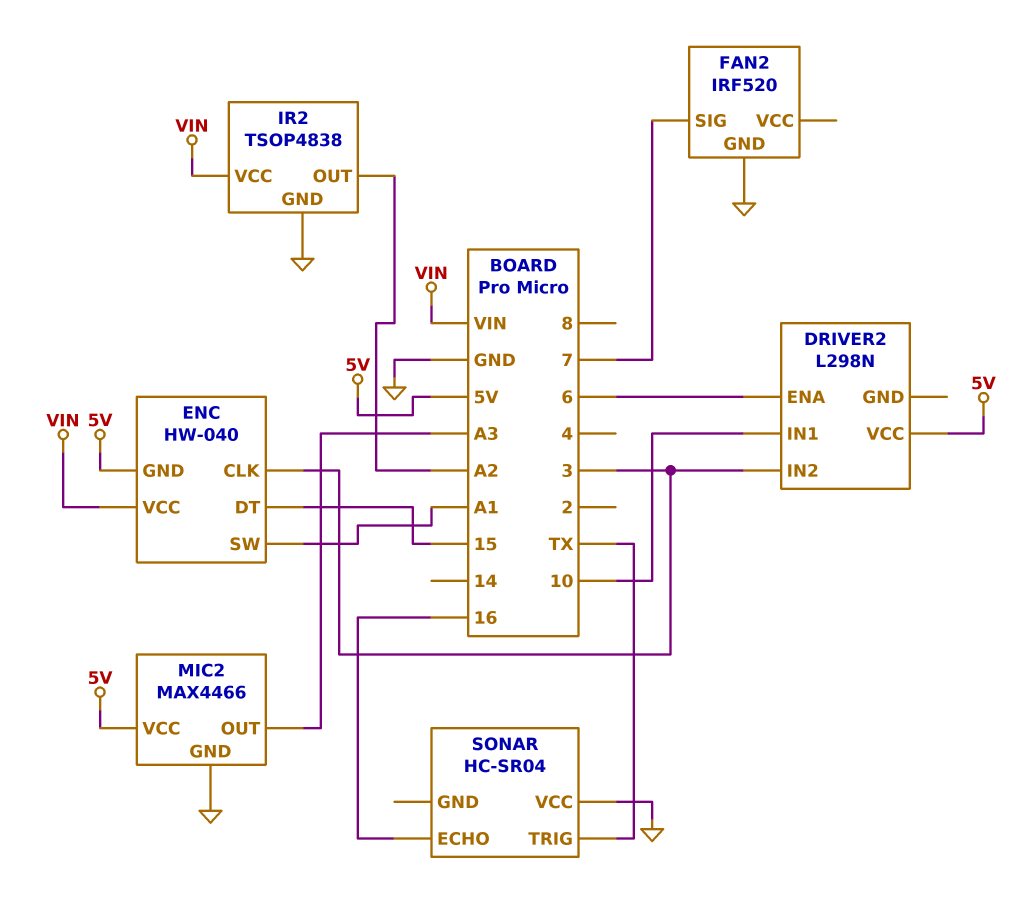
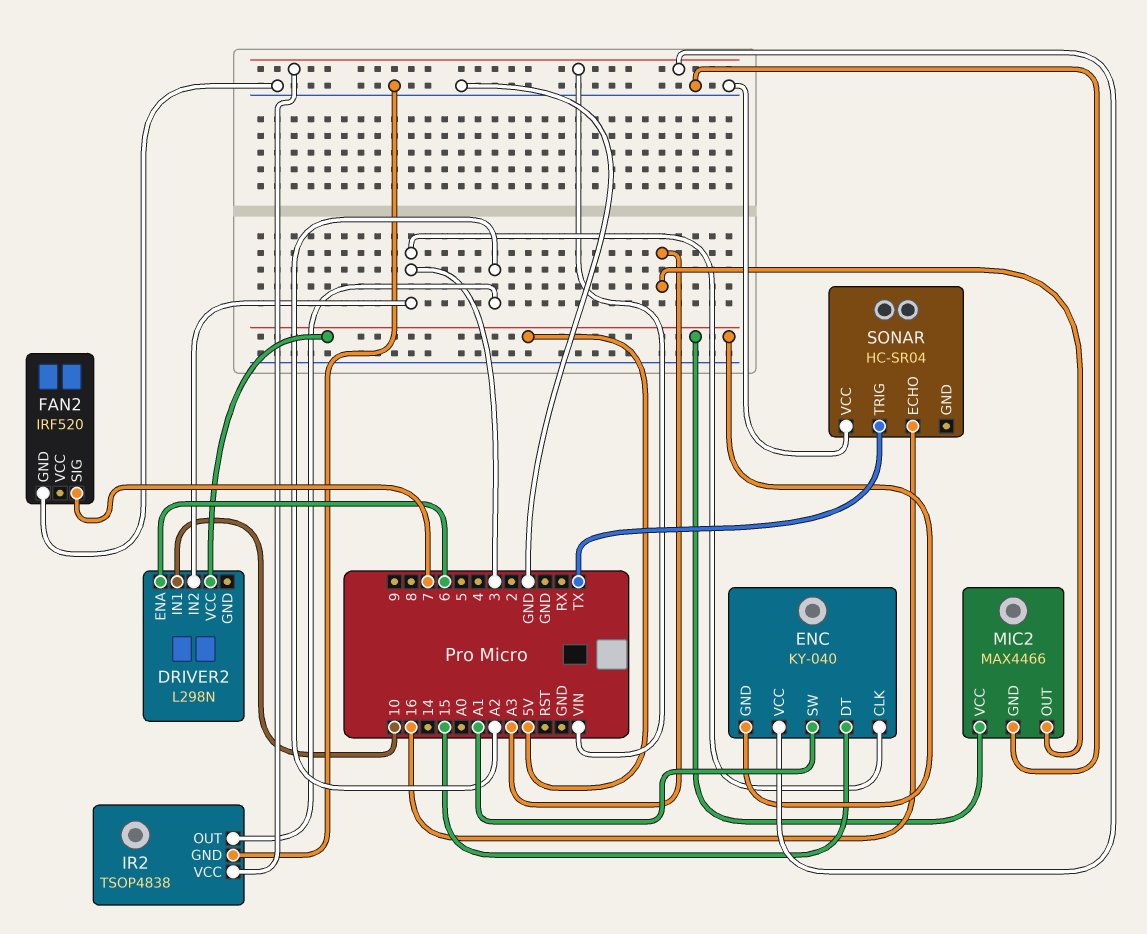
ENC: HW-040 -> KY-040

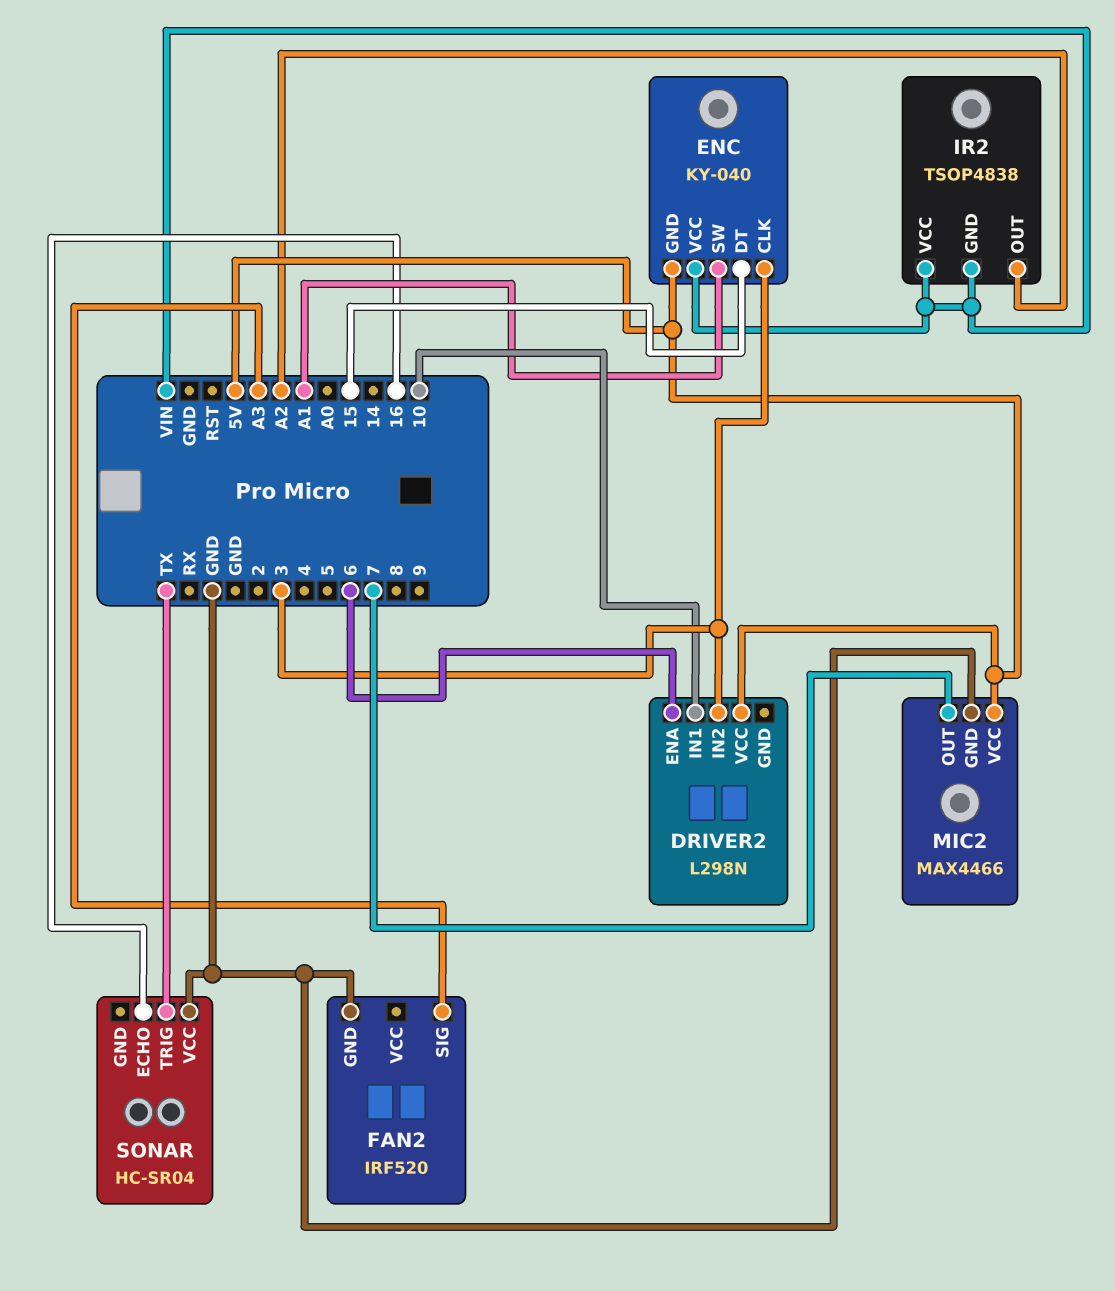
FAN2 pin SIG: 7 -> A3
IR2 pin GND: GND -> VIN
MIC2 pin OUT: A3 -> 7

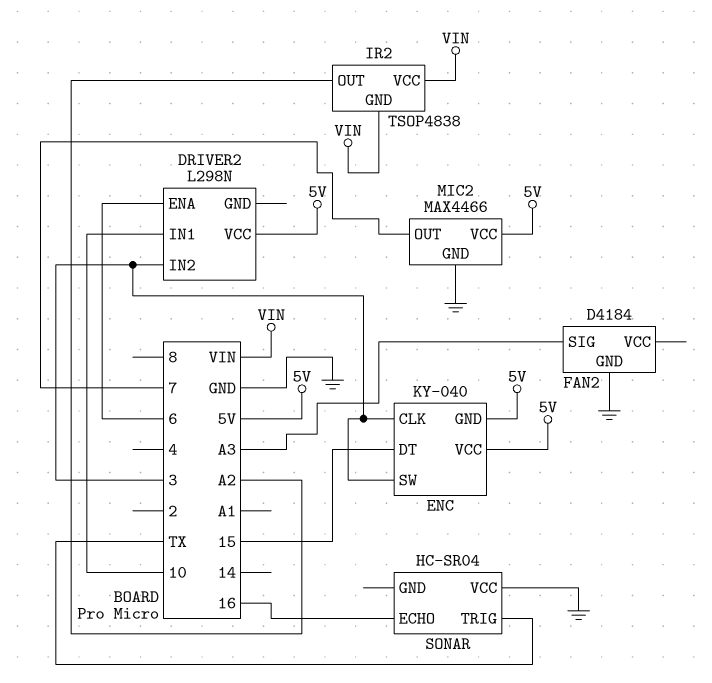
ENC pin SW: A1 -> 3
ENC pin VCC: VIN -> 5V
FAN2: IRF520 -> D4184

